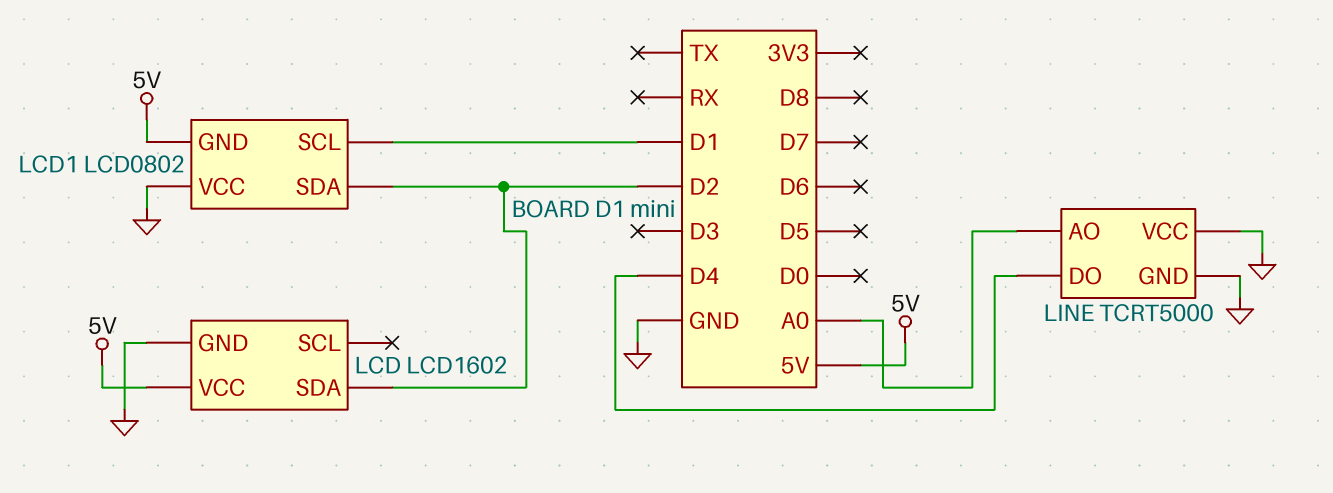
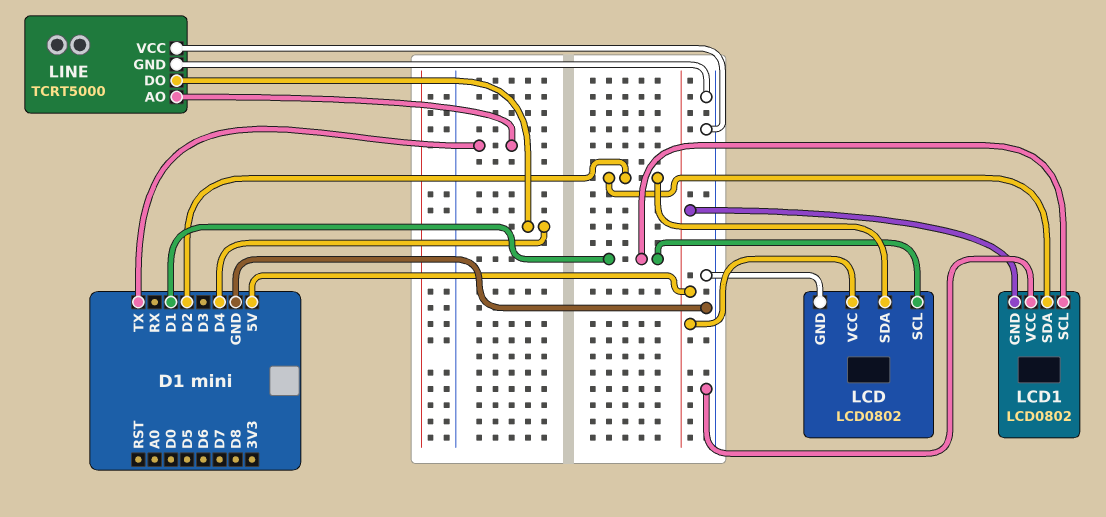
LCD: LCD1602 -> LCD0802
LCD pin SCL: none -> D1
LINE pin AO: A0 -> TX

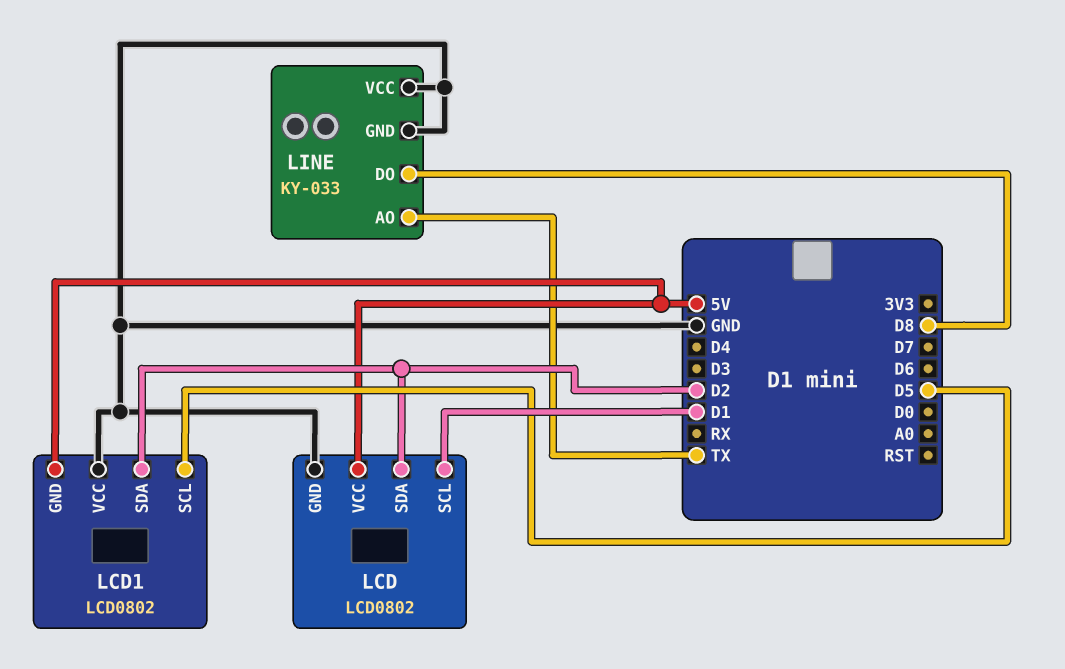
LCD1 pin SCL: D1 -> D5
LINE: TCRT5000 -> KY-033
LINE pin DO: D4 -> D8

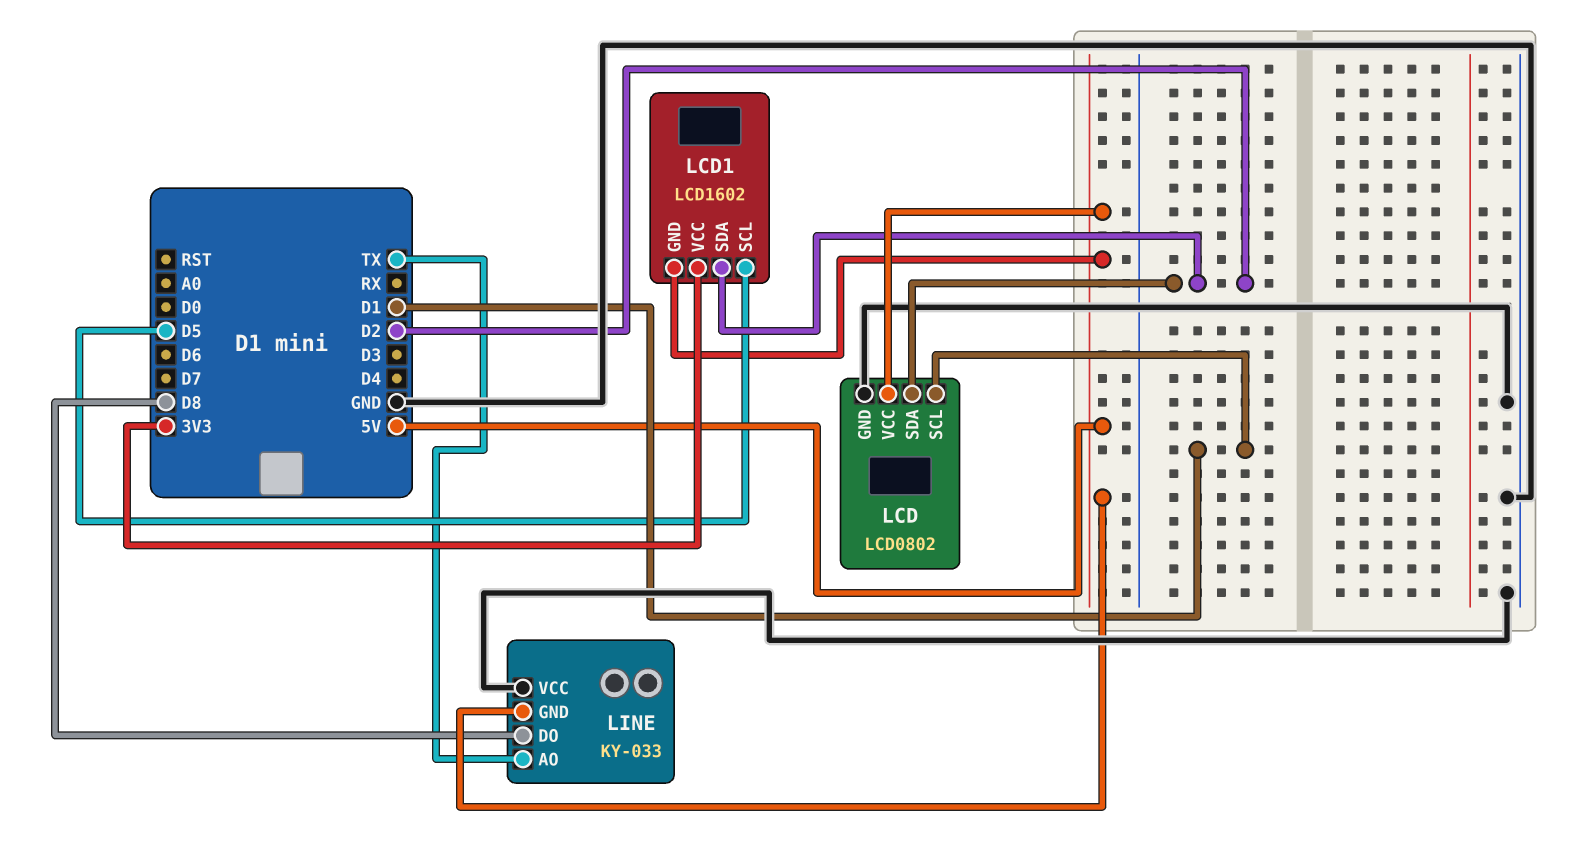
LCD1: LCD0802 -> LCD1602
LCD1 pin VCC: GND -> 3V3
LINE pin GND: GND -> 5V

